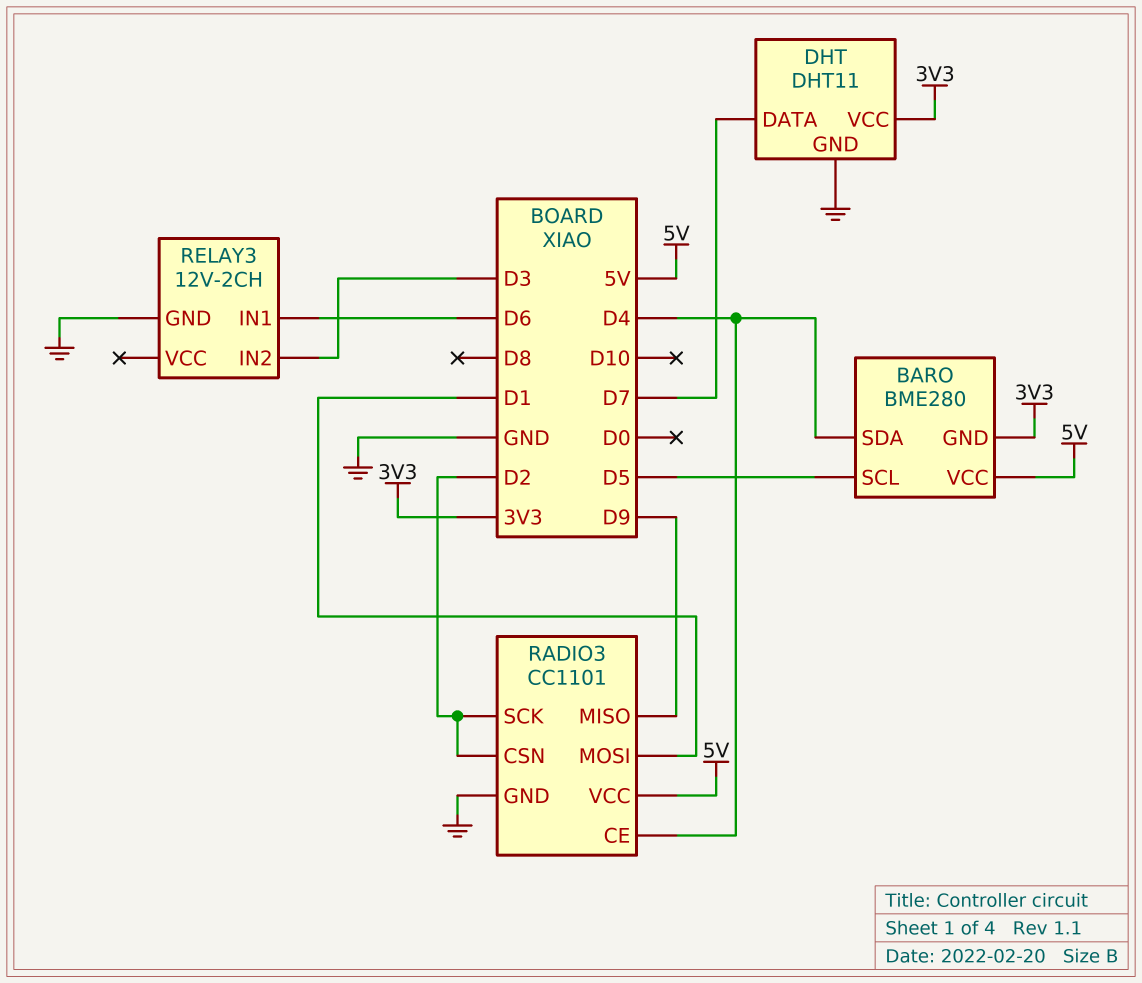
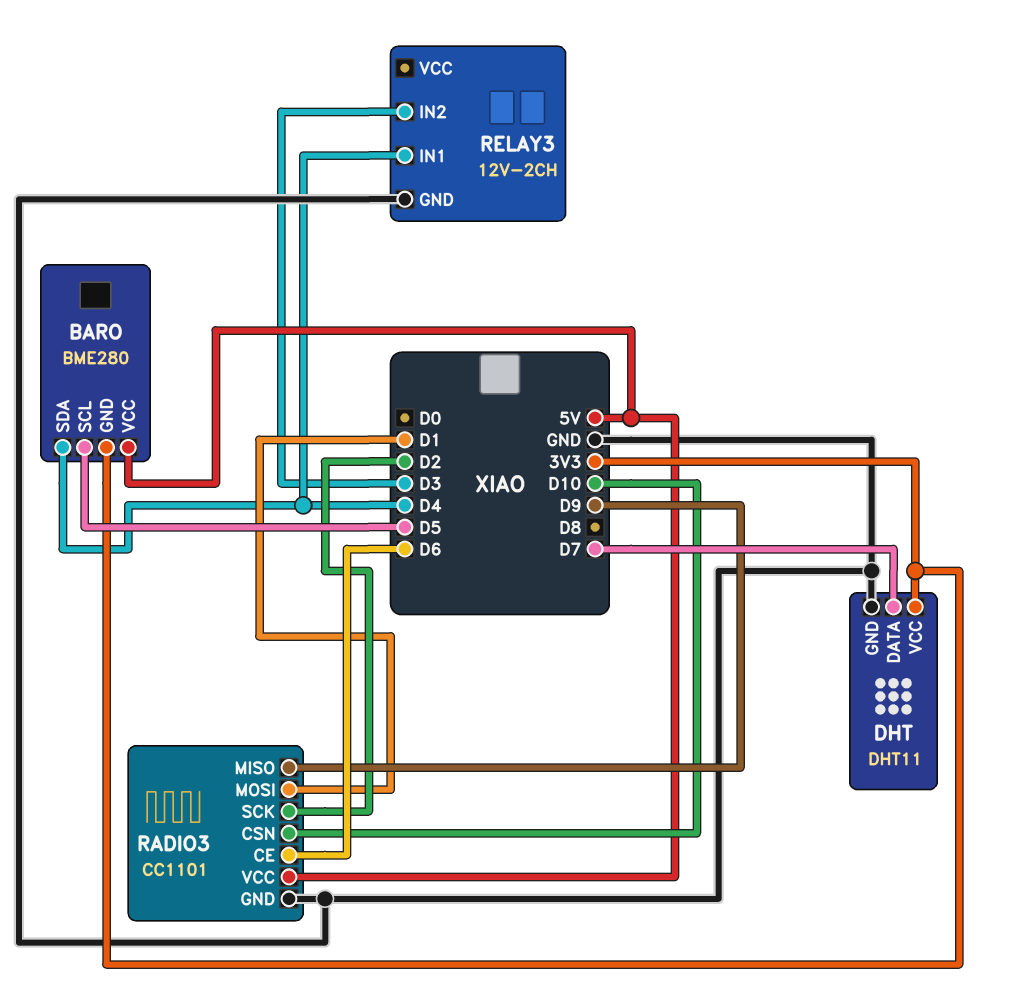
RADIO3 pin CE: D4 -> D6
RADIO3 pin CSN: D2 -> D10
RELAY3 pin IN1: D6 -> D4

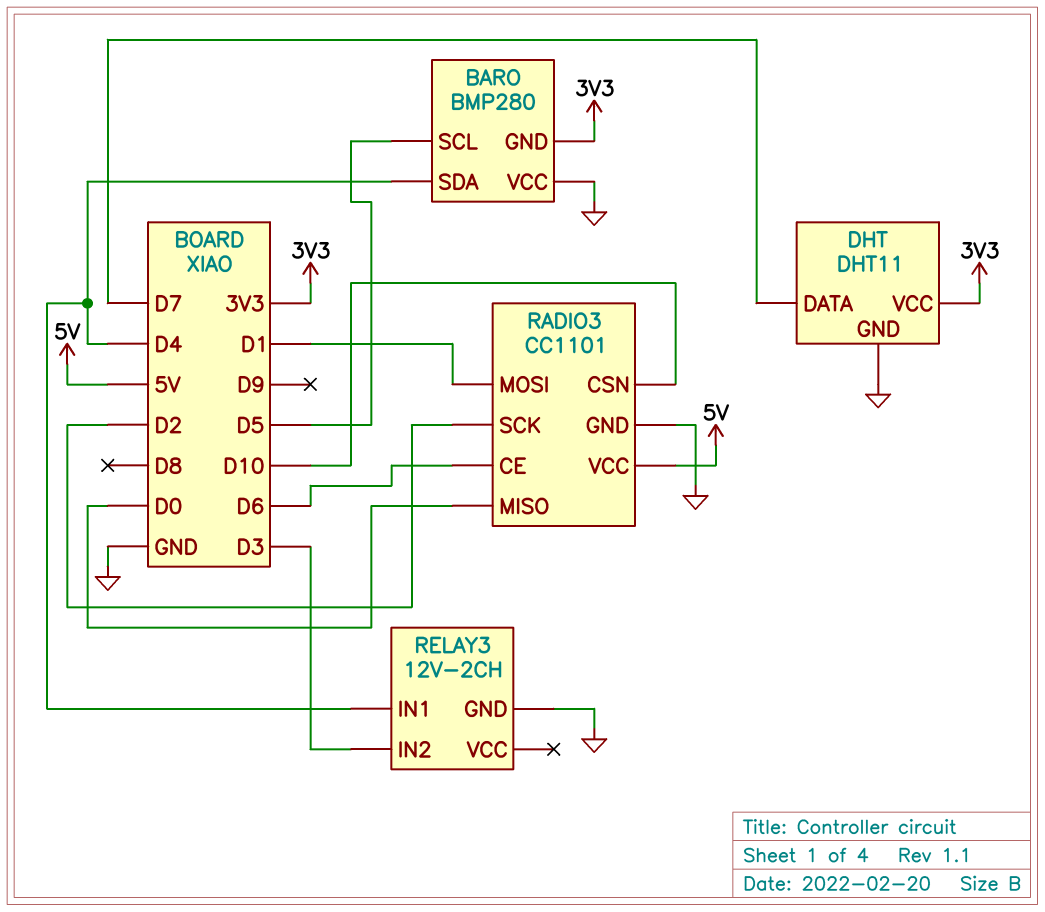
BARO: BME280 -> BMP280
BARO pin VCC: 5V -> GND
RADIO3 pin MISO: D9 -> D0

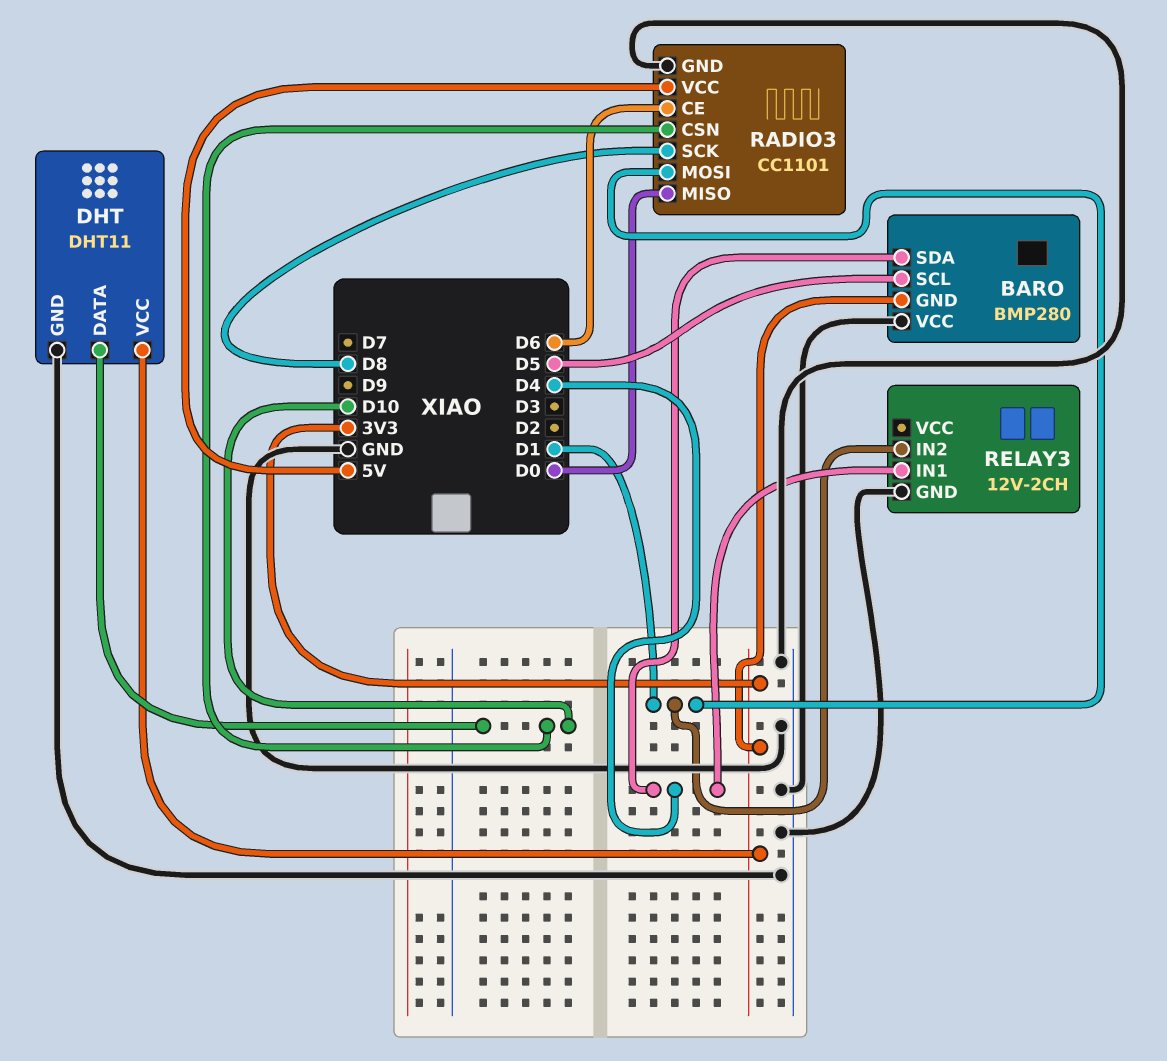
DHT pin DATA: D7 -> D10
RADIO3 pin SCK: D2 -> D8
RELAY3 pin IN2: D3 -> D1

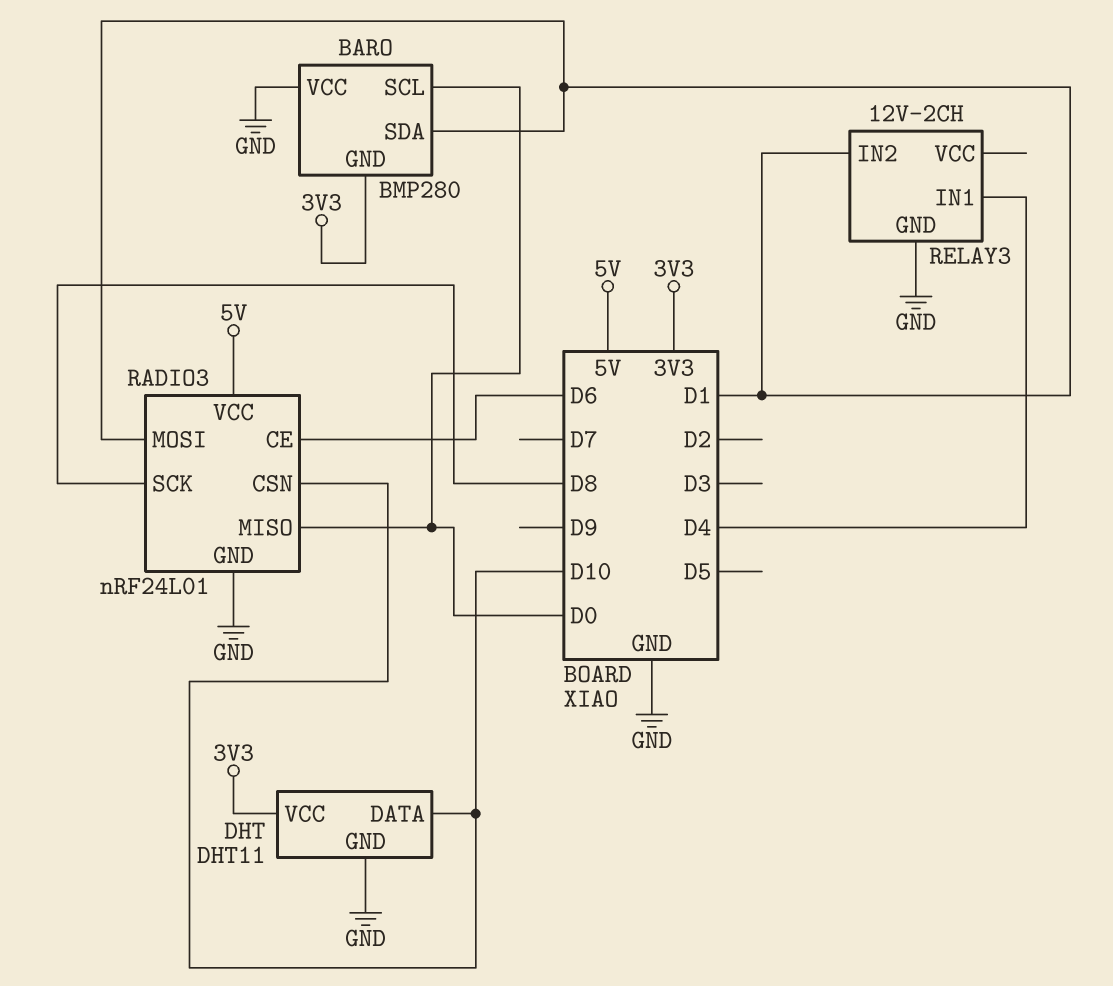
BARO pin SCL: D5 -> D0
BARO pin SDA: D4 -> D1
RADIO3: CC1101 -> nRF24L01

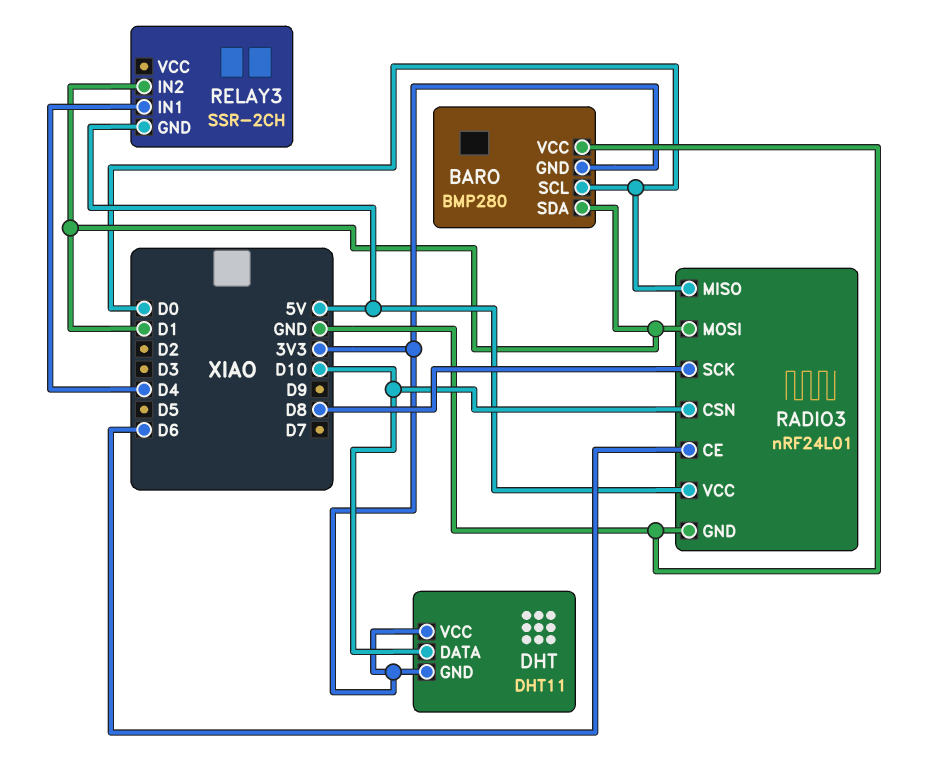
DHT pin GND: GND -> 3V3
RELAY3: 12V-2CH -> SSR-2CH
RELAY3 pin GND: GND -> 5V

